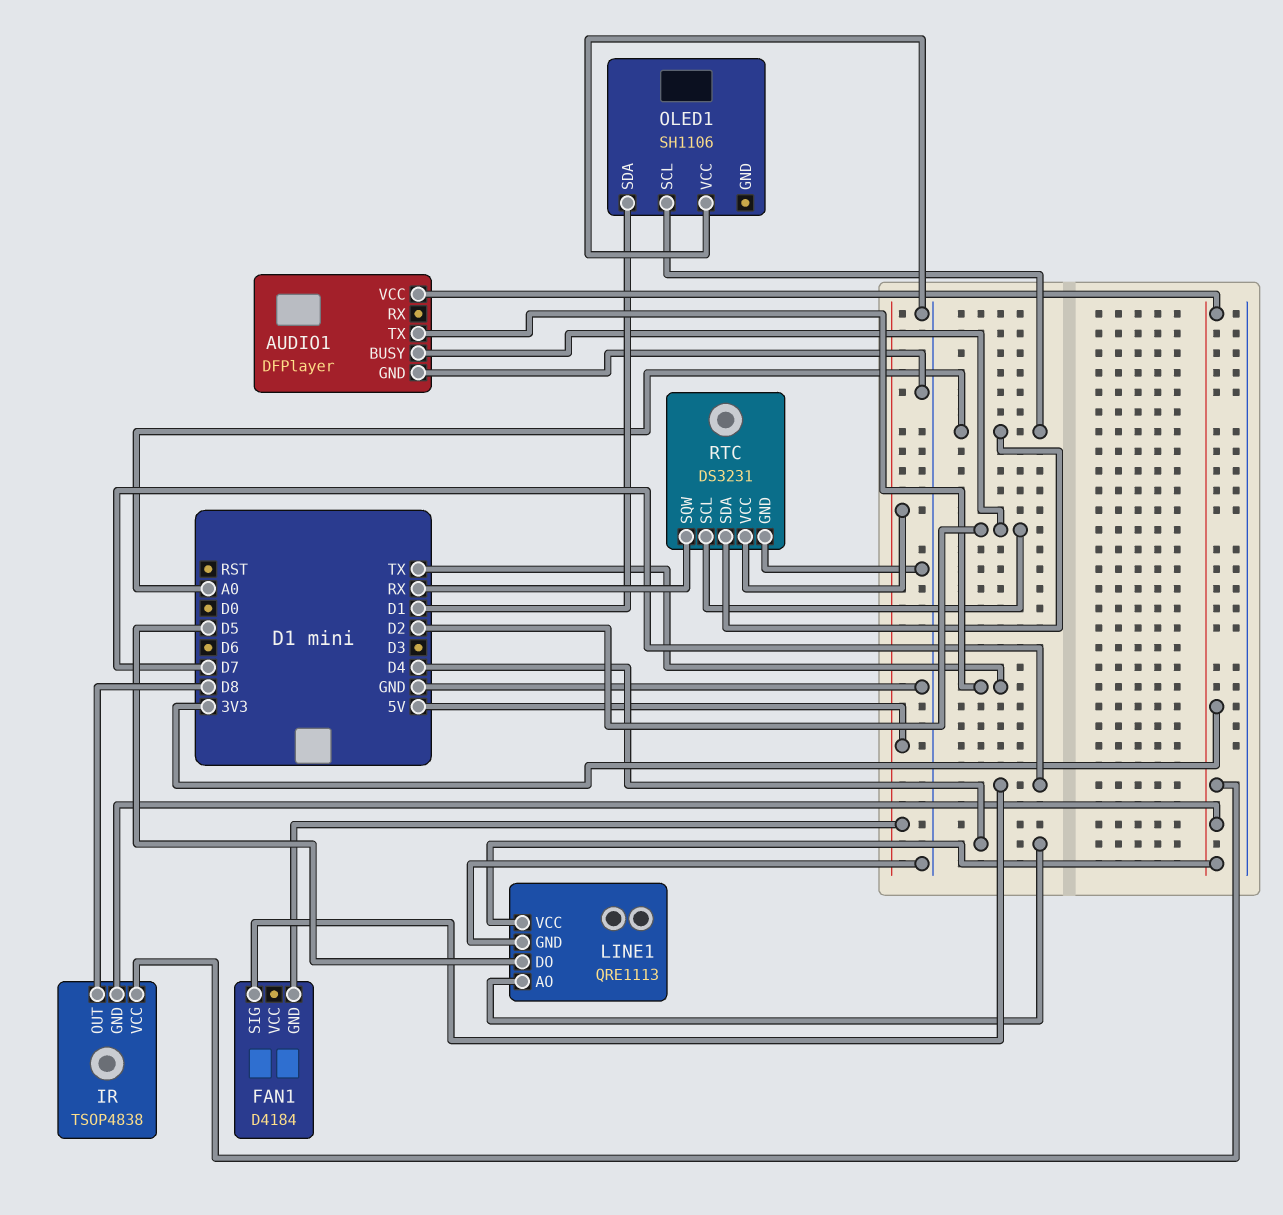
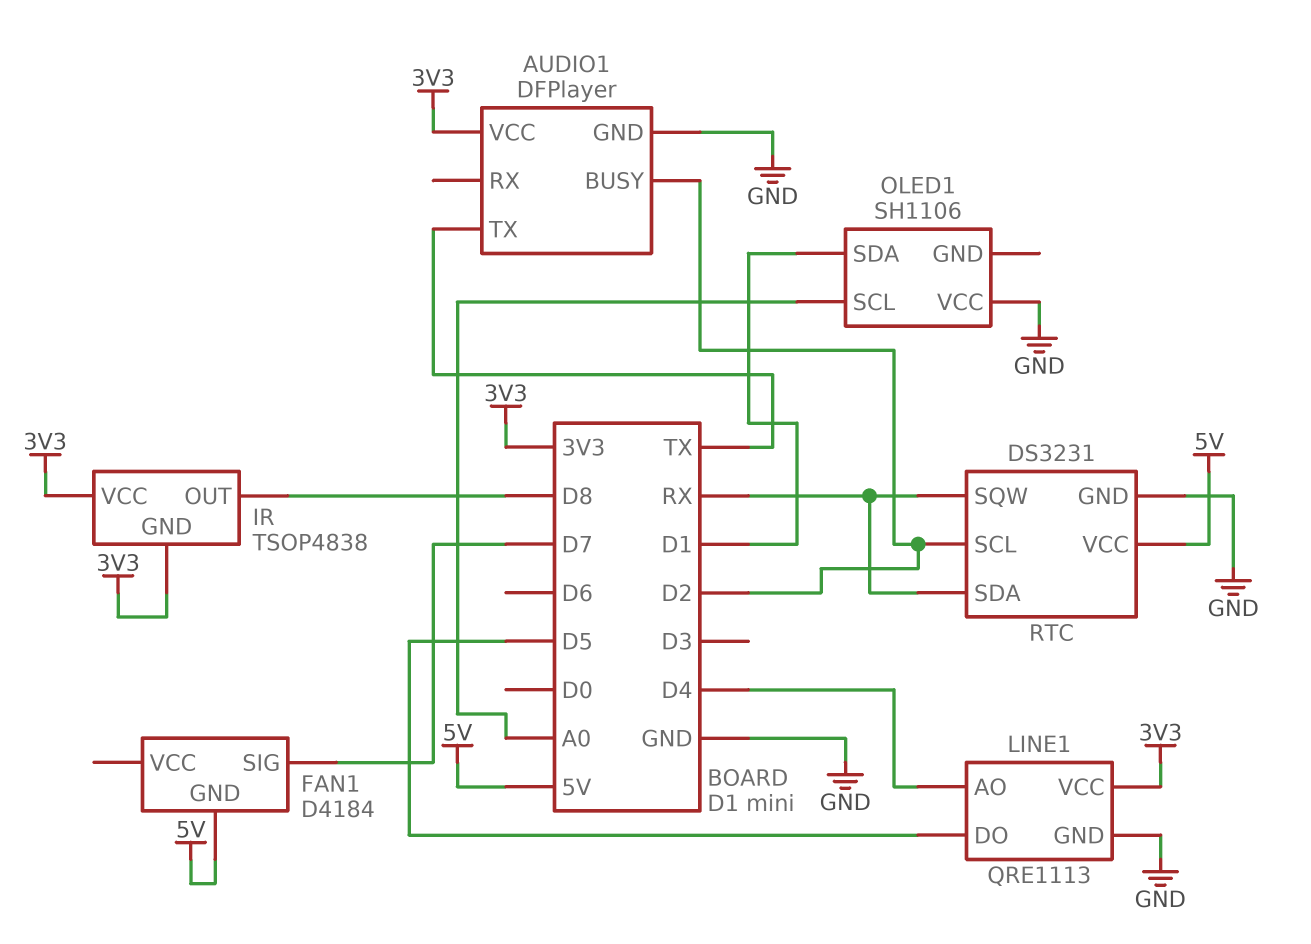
RTC pin SDA: A0 -> RX

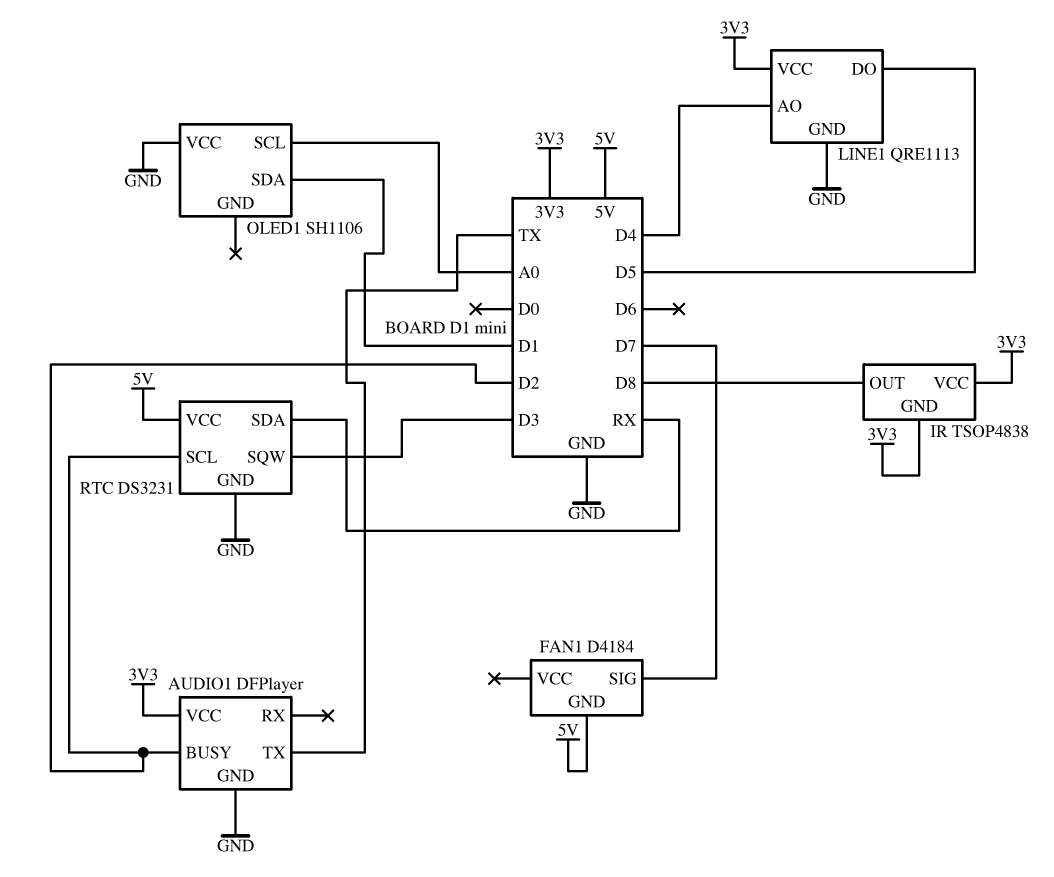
RTC pin SQW: RX -> D3

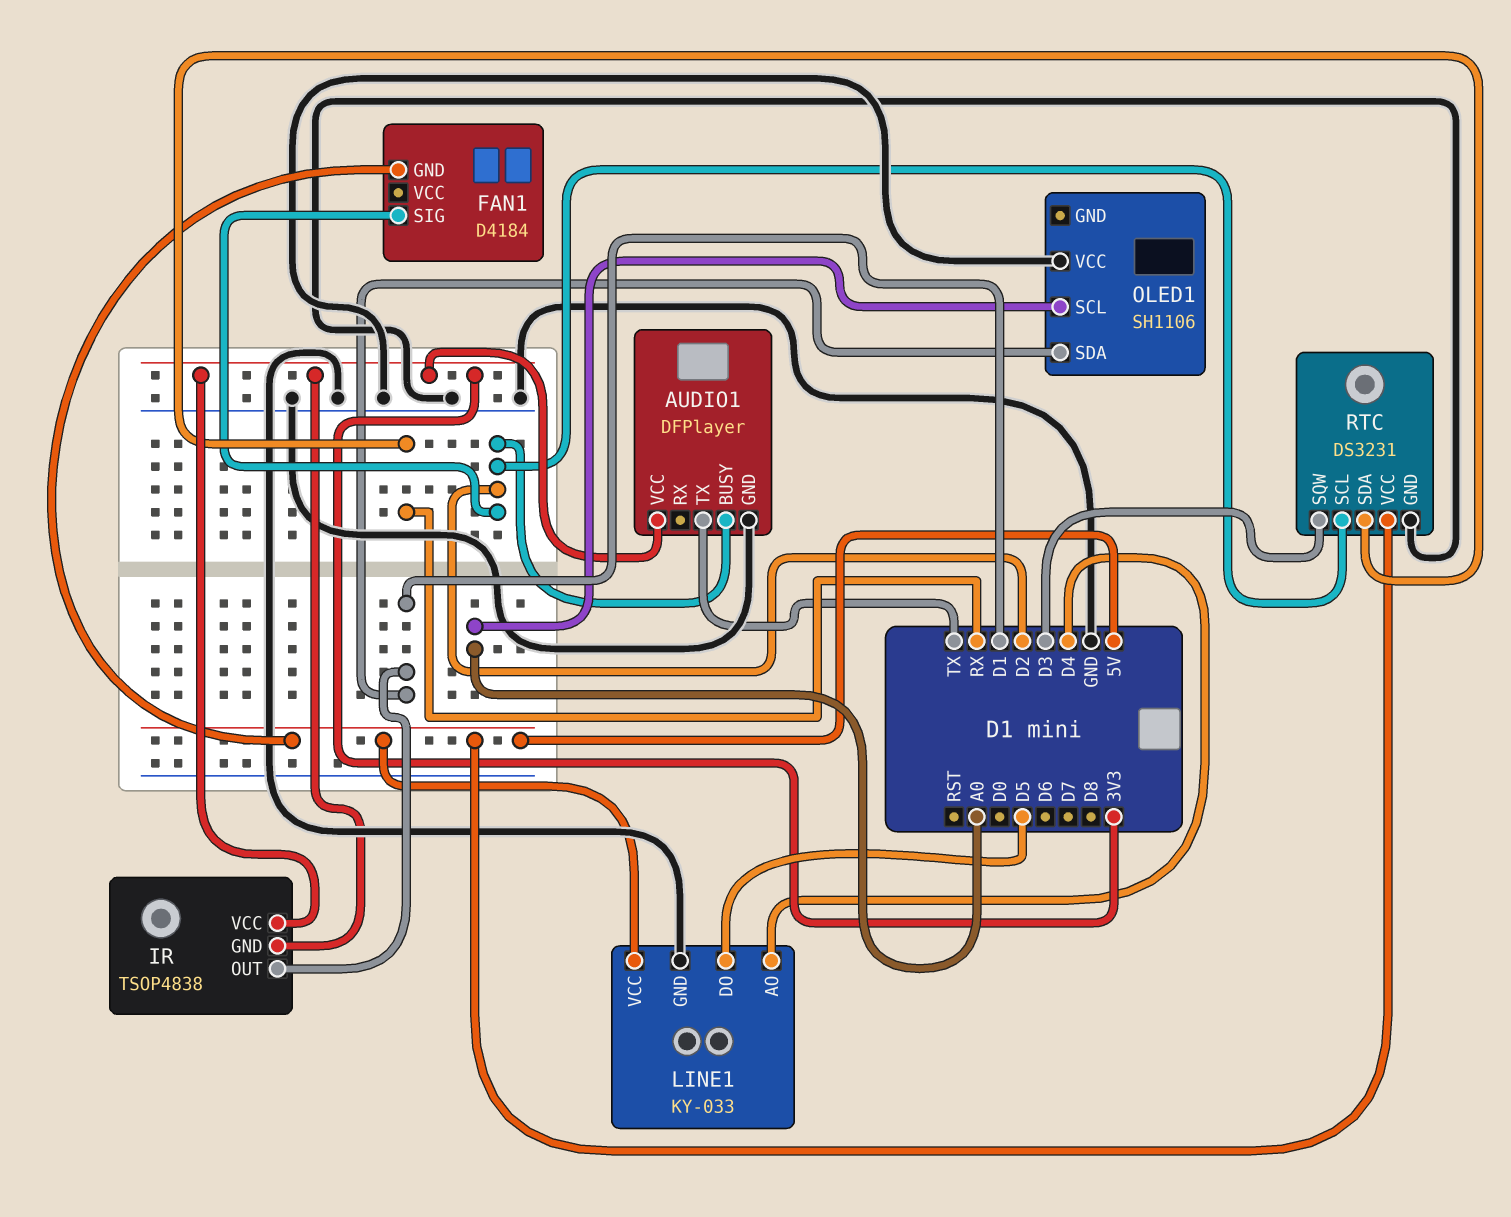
FAN1 pin SIG: D7 -> D2
IR pin OUT: D8 -> D1
LINE1: QRE1113 -> KY-033
LINE1 pin VCC: 3V3 -> 5V

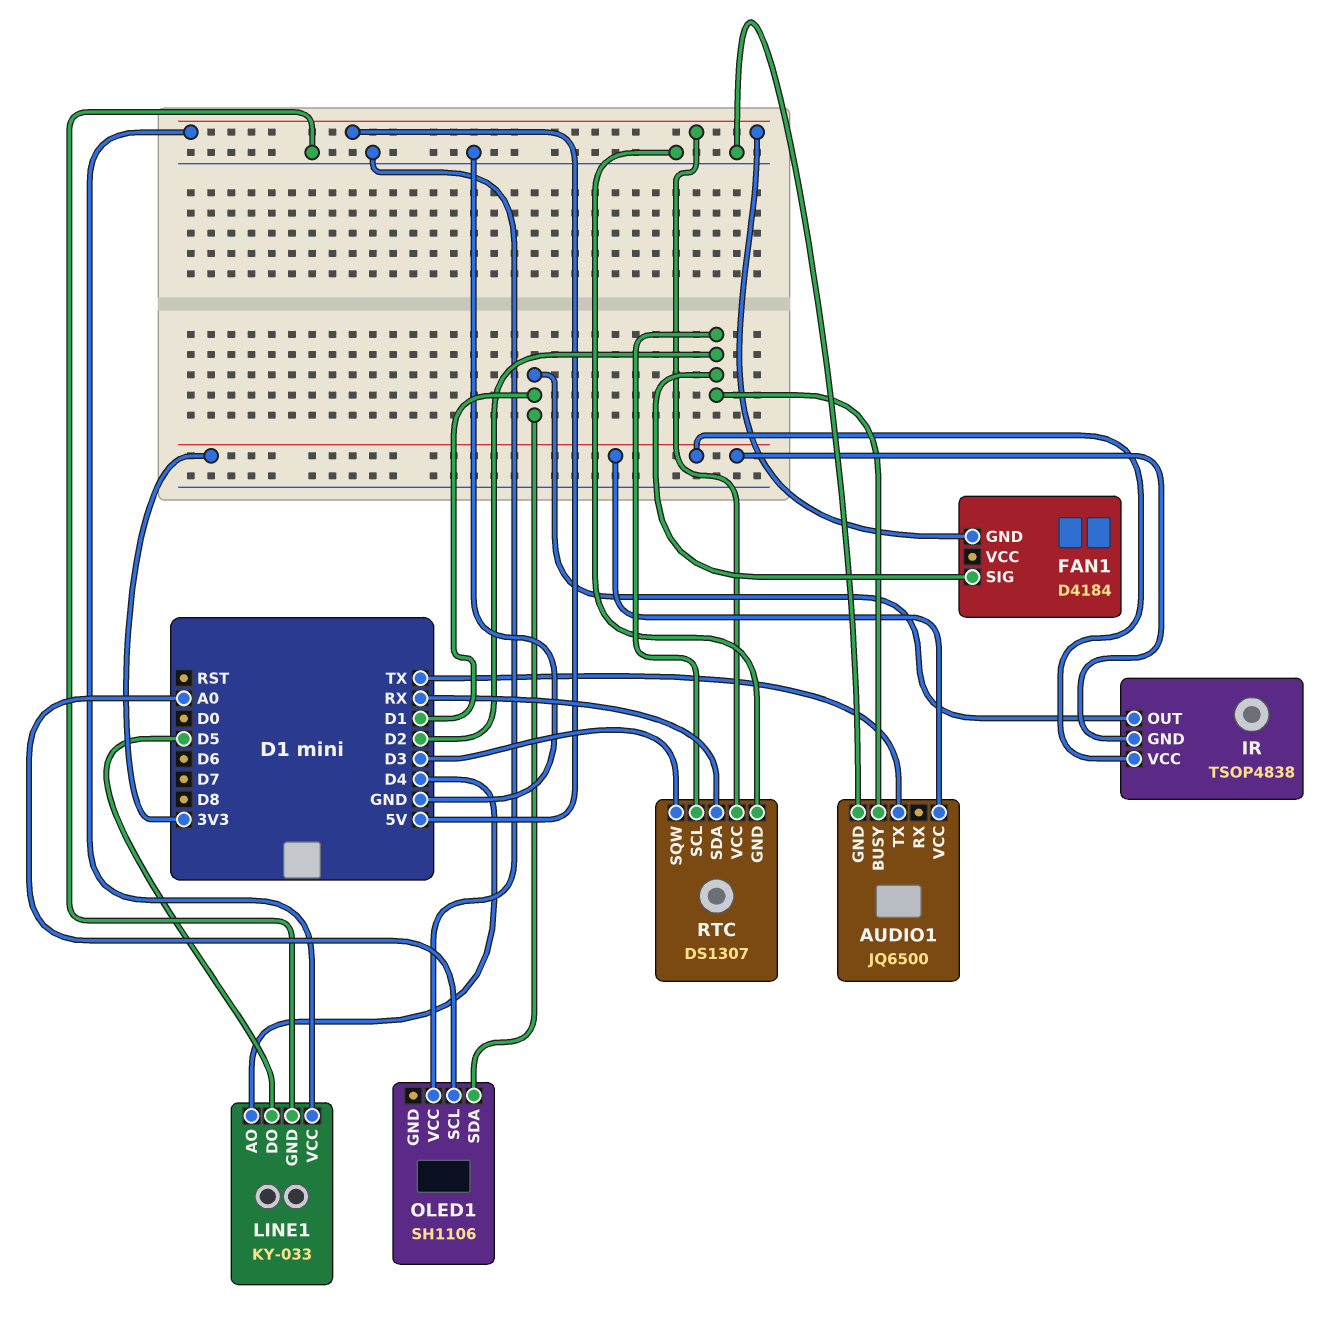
AUDIO1: DFPlayer -> JQ6500
RTC: DS3231 -> DS1307

